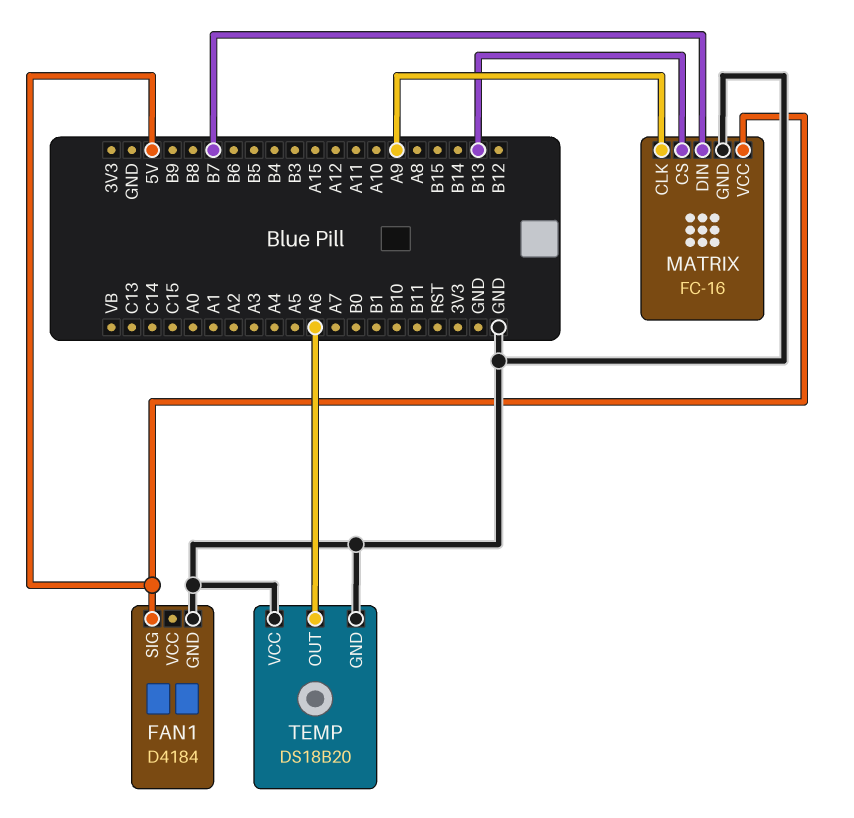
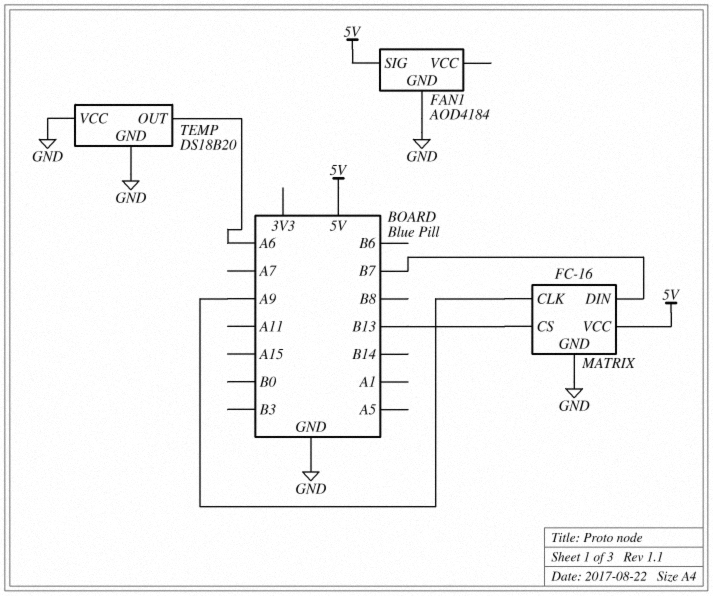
FAN1: D4184 -> AOD4184

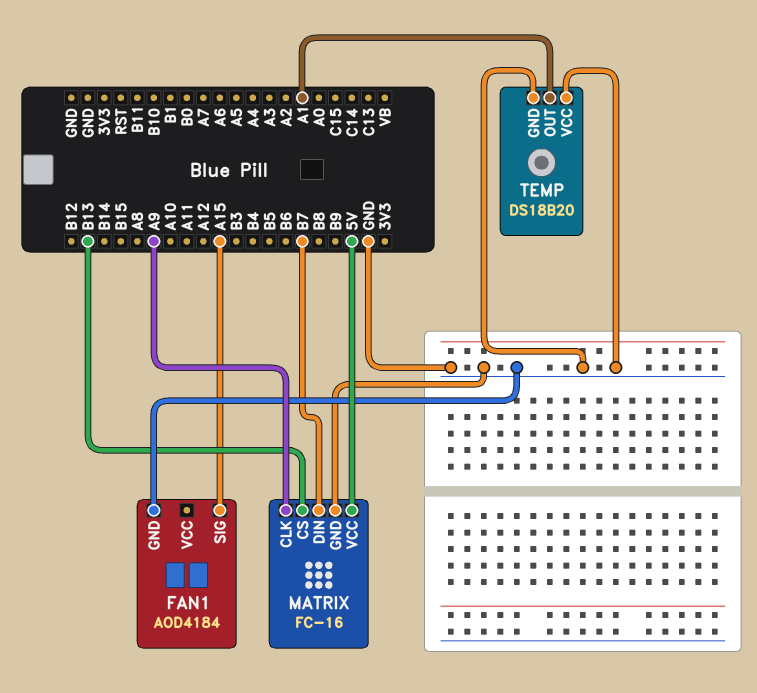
FAN1 pin SIG: 5V -> A15
TEMP pin OUT: A6 -> A1

